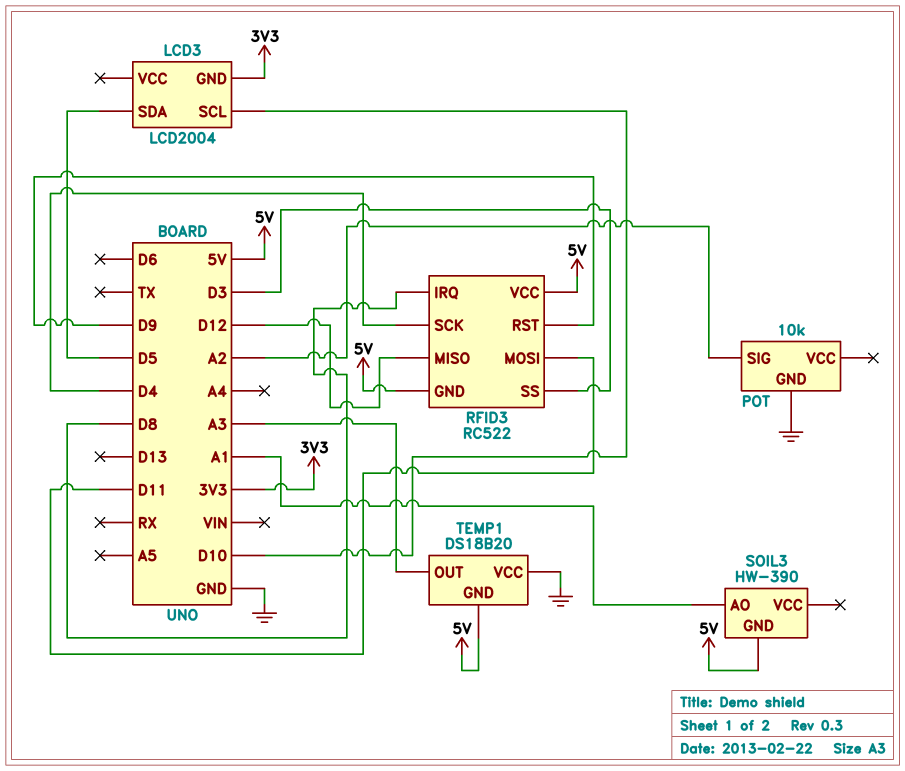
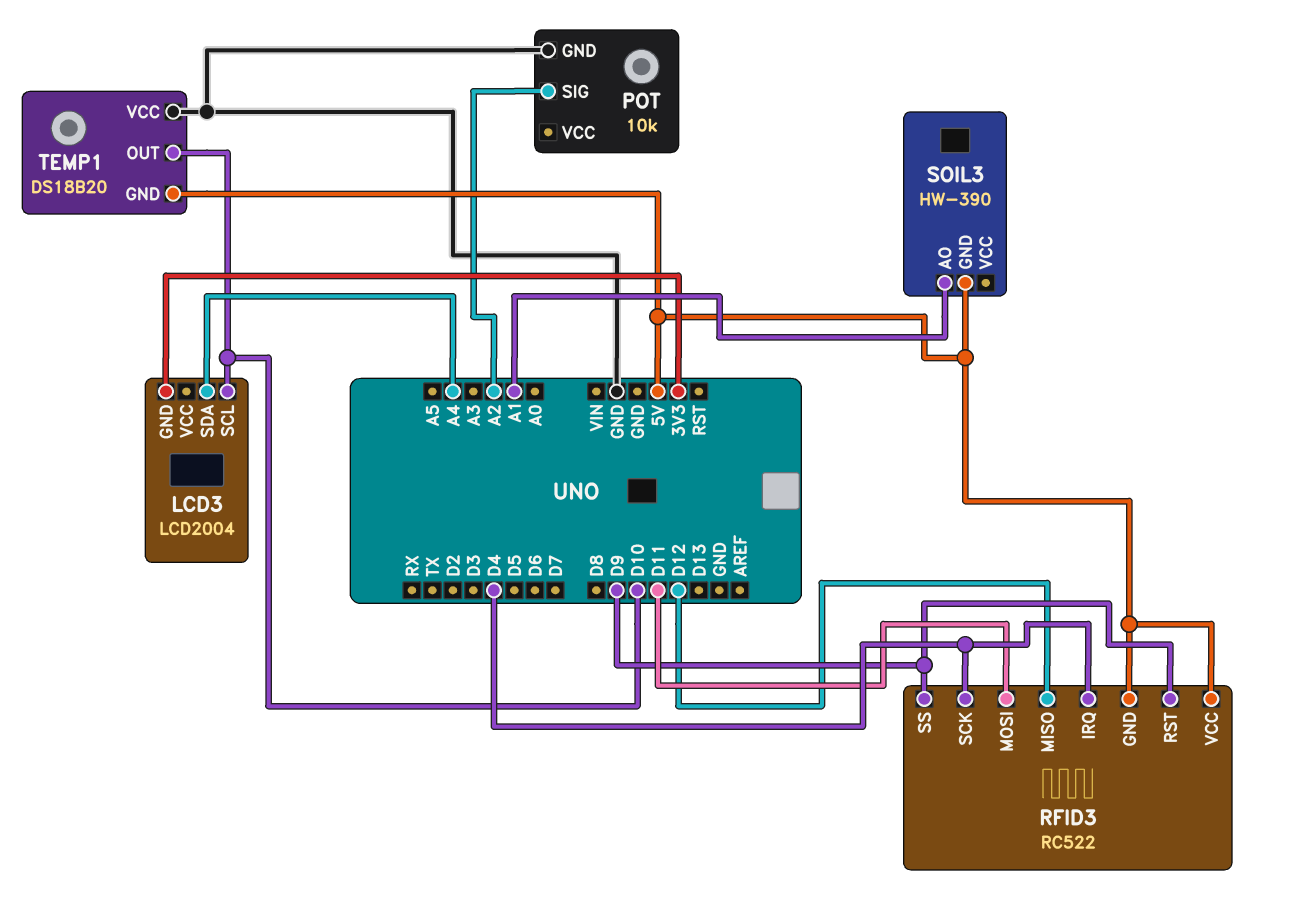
LCD3 pin SDA: D5 -> A4
RFID3 pin IRQ: D8 -> D4
RFID3 pin SS: D3 -> D9
TEMP1 pin OUT: A3 -> D10

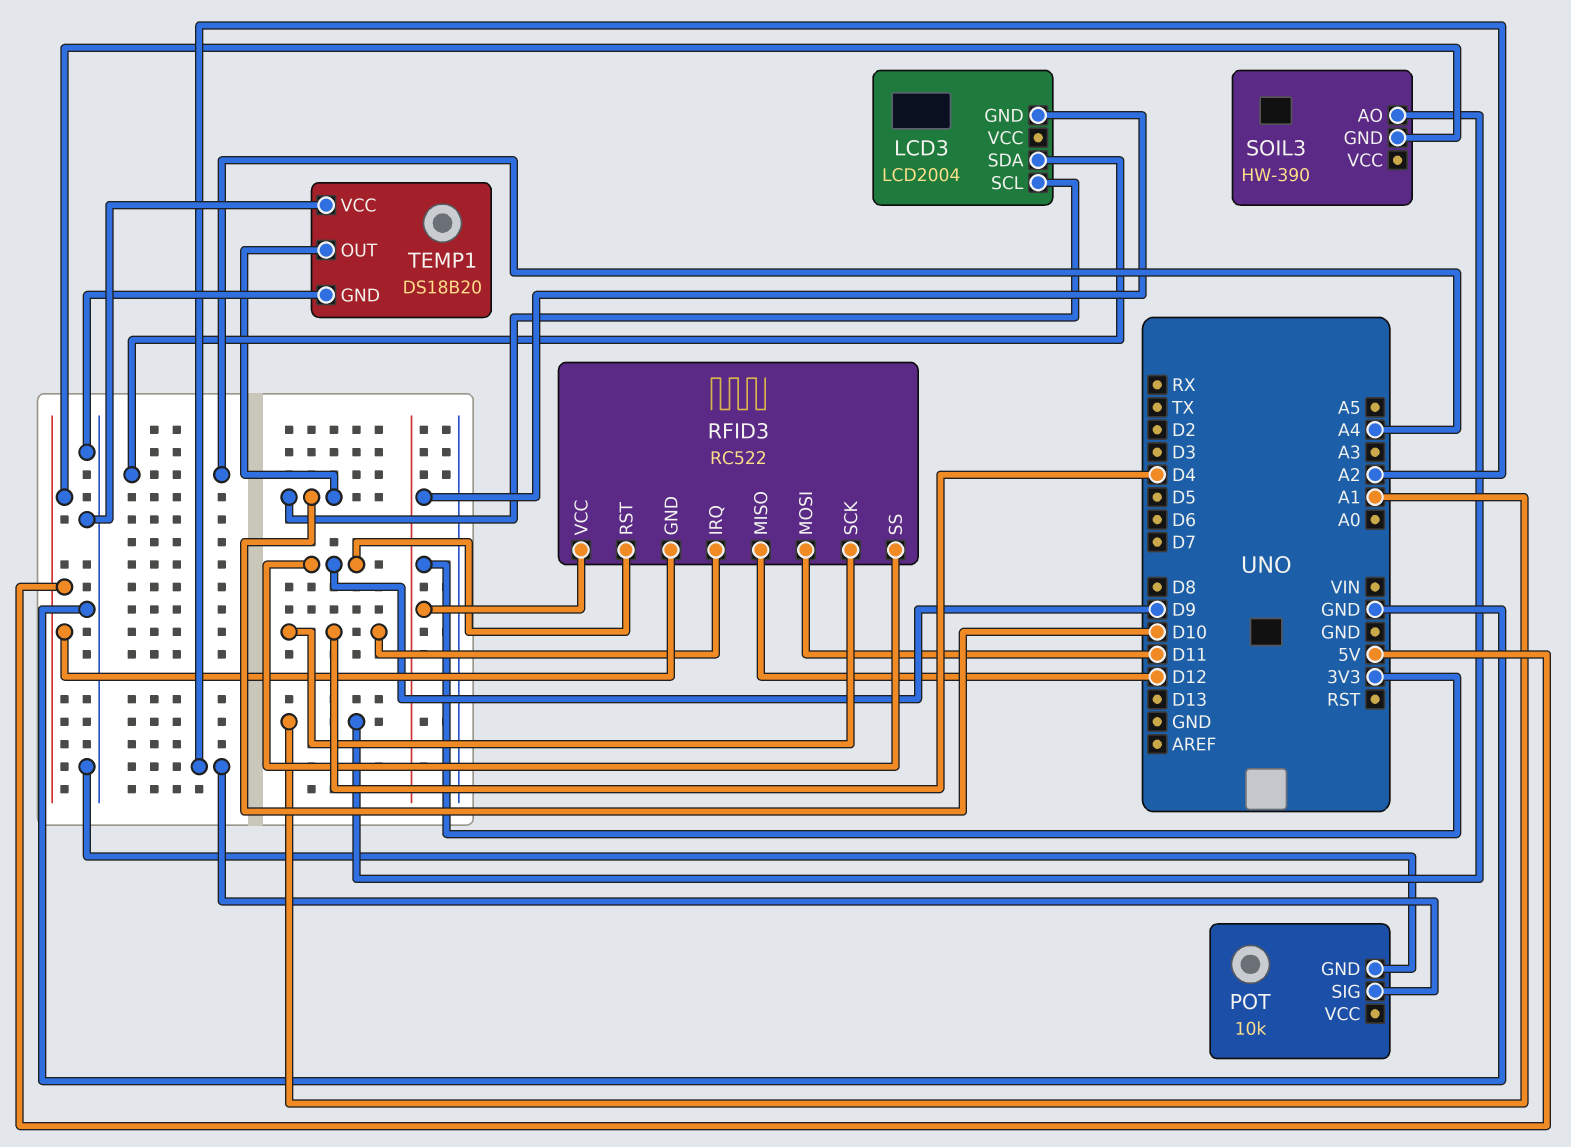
RFID3 pin VCC: 5V -> 3V3
TEMP1 pin GND: 5V -> GND

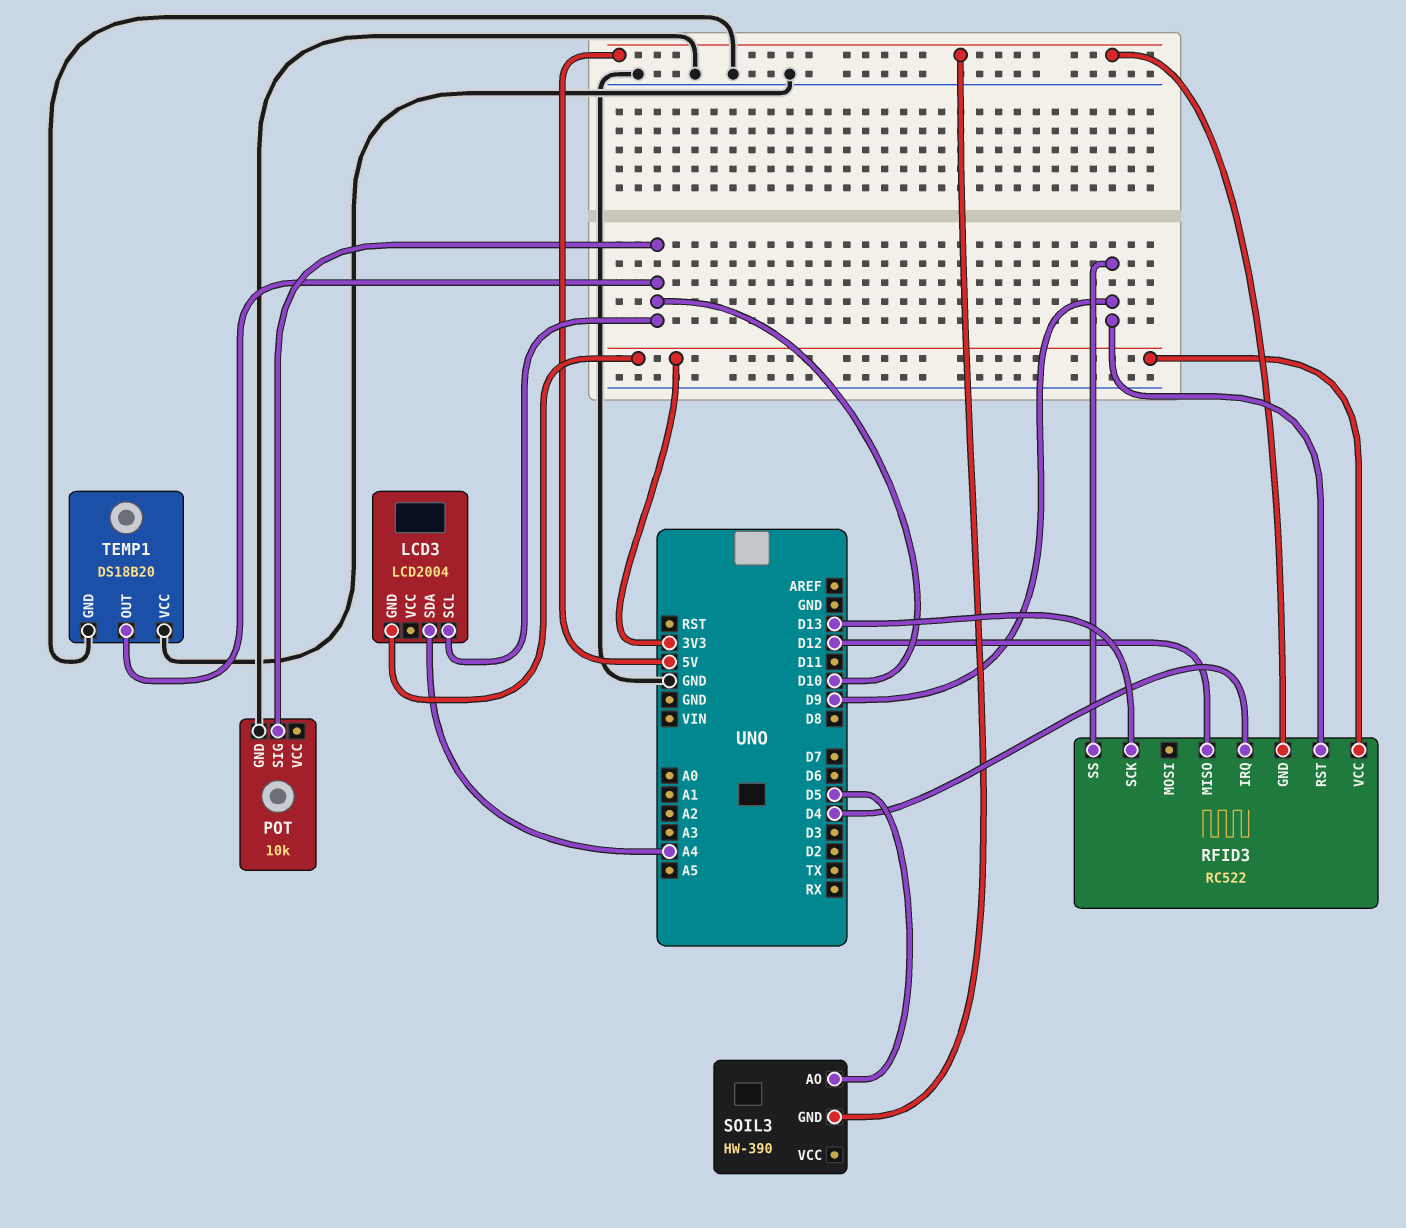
POT pin SIG: A2 -> D10
RFID3 pin MOSI: D11 -> none
RFID3 pin SCK: D4 -> D13
SOIL3 pin AO: A1 -> D5

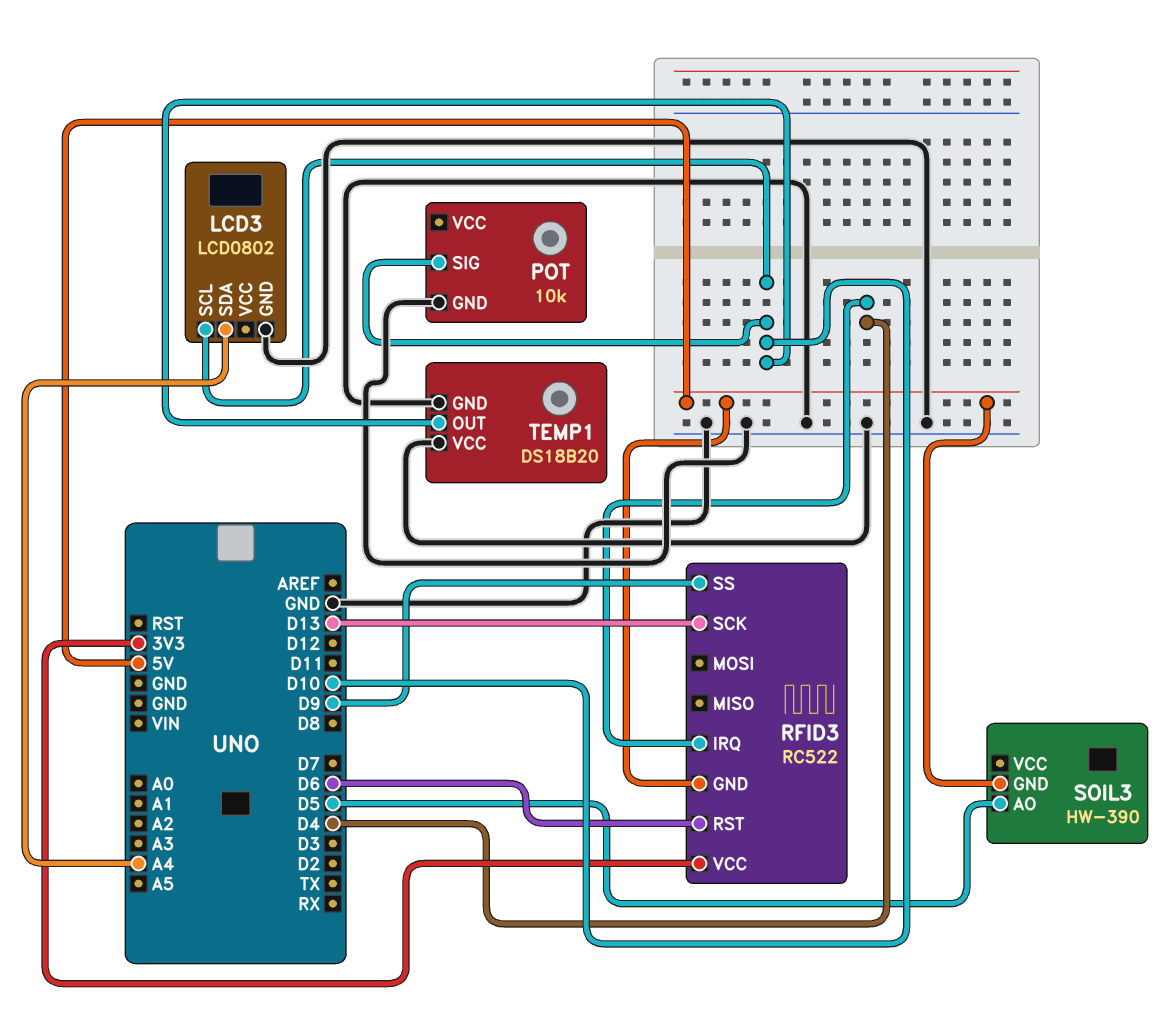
LCD3: LCD2004 -> LCD0802
LCD3 pin GND: 3V3 -> GND
RFID3 pin MISO: D12 -> none
RFID3 pin RST: D9 -> D6

